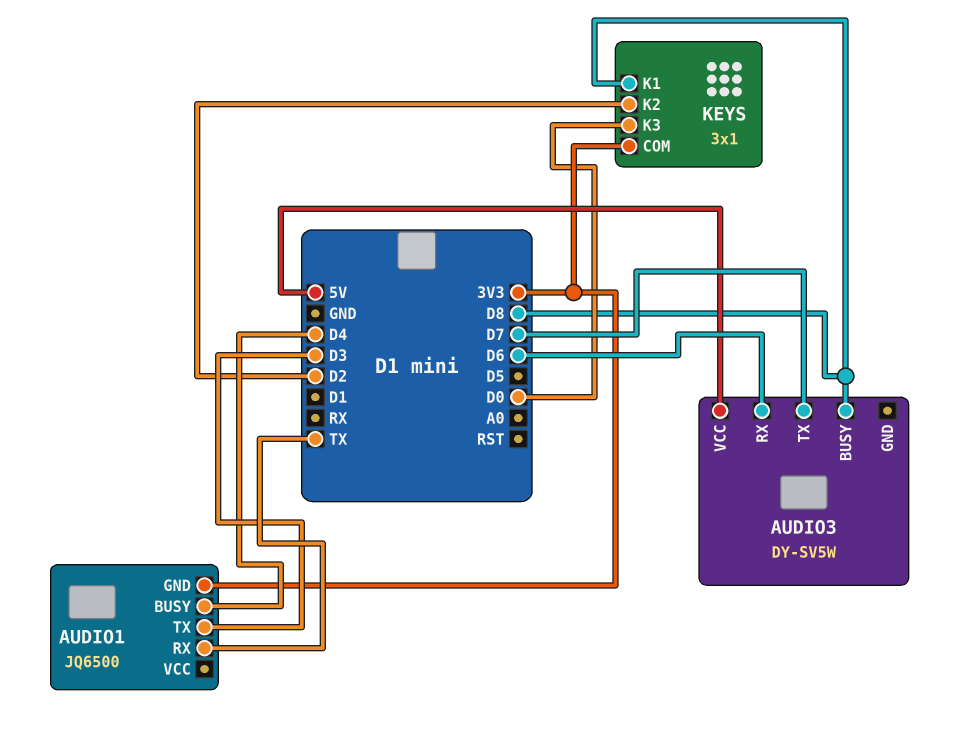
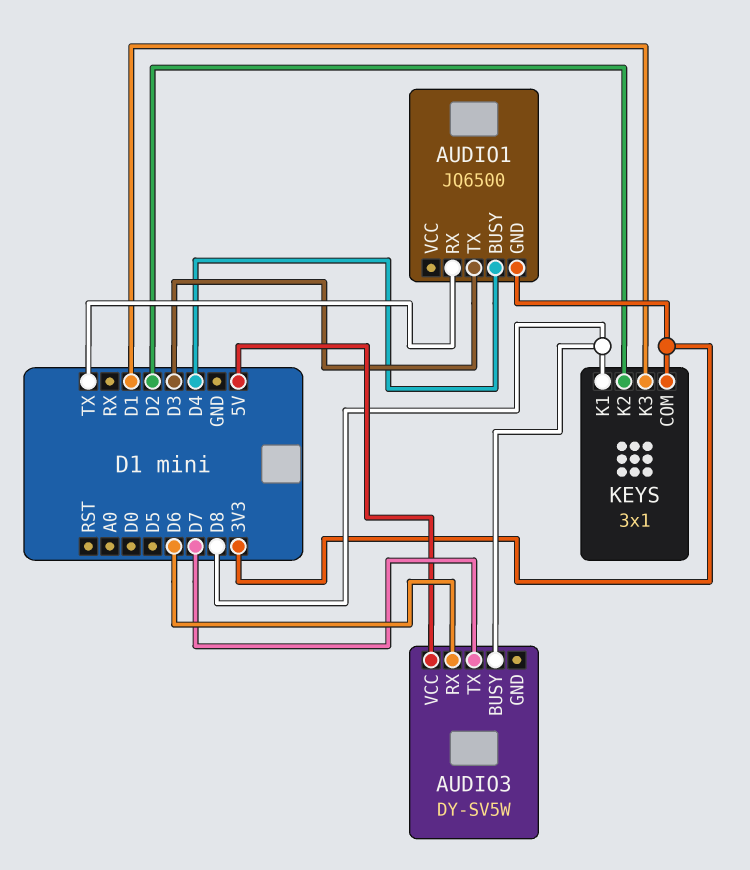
KEYS pin K3: D0 -> D1

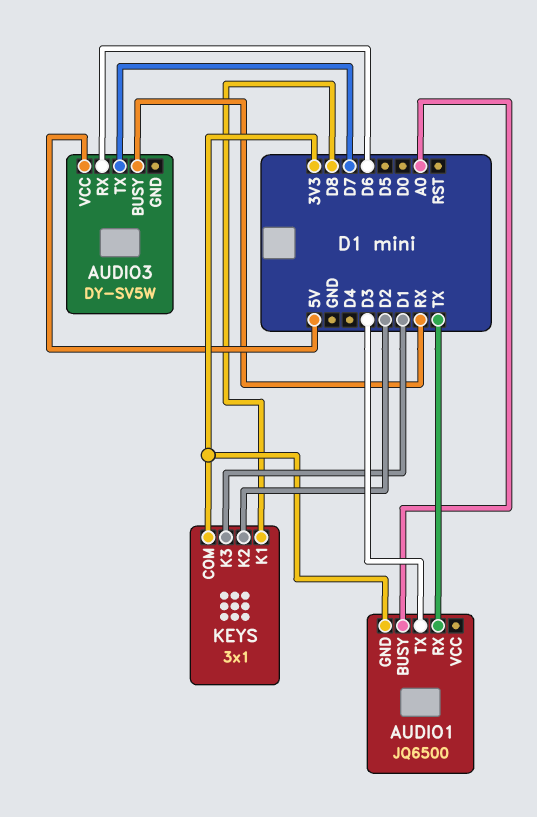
AUDIO1 pin BUSY: D4 -> A0
AUDIO3 pin BUSY: D8 -> RX

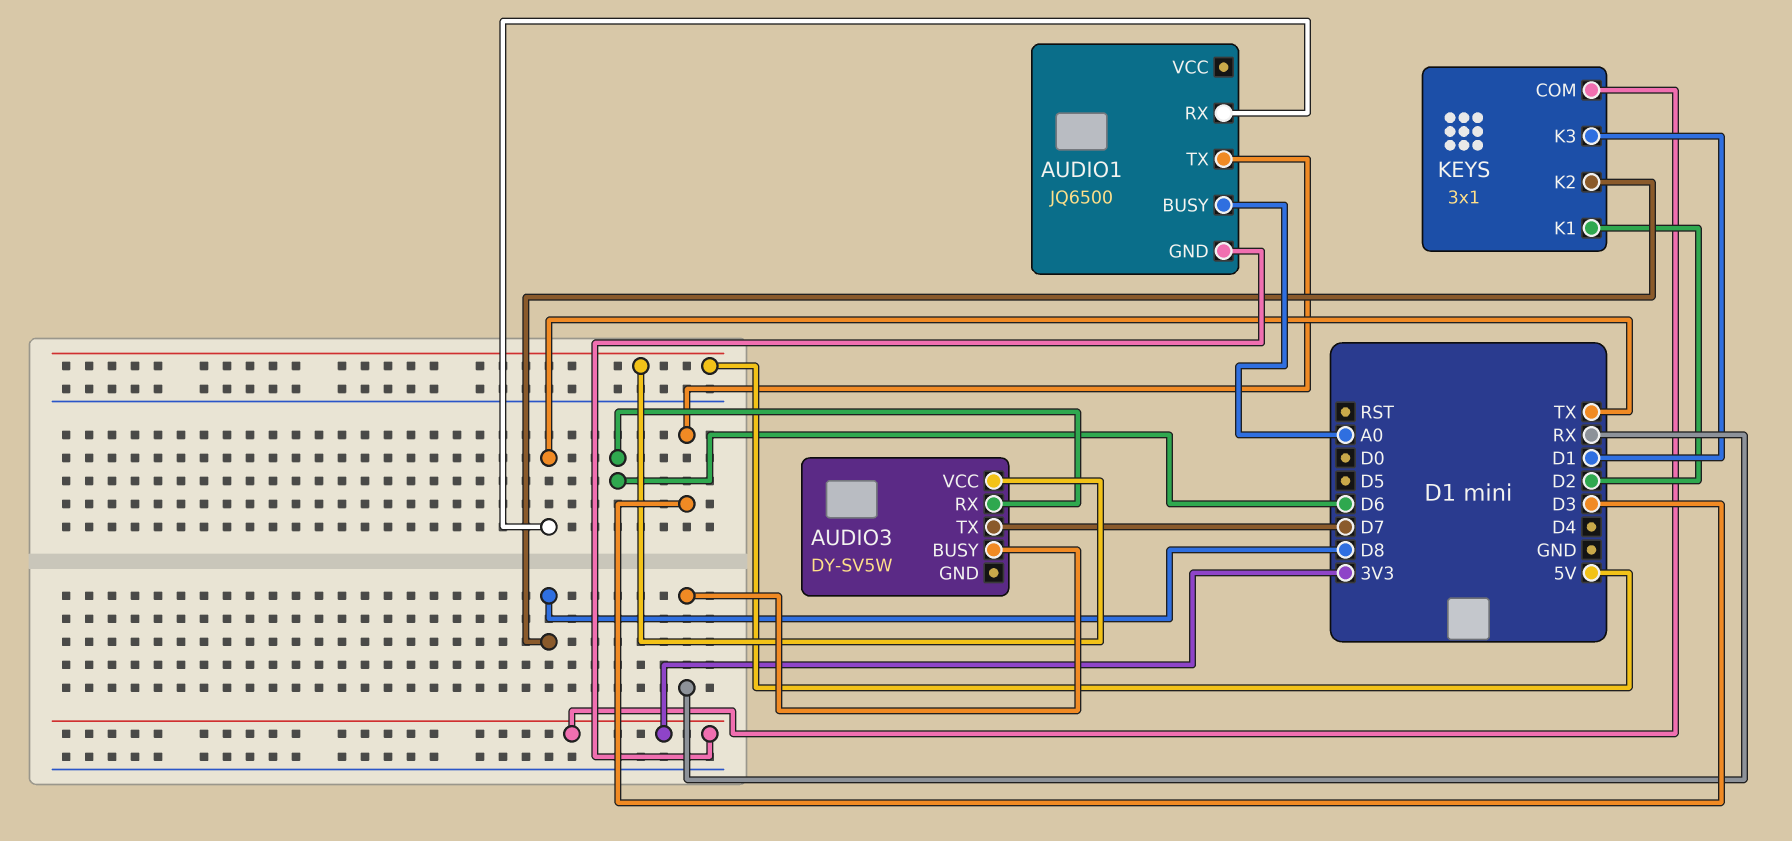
KEYS pin K1: D8 -> D2
KEYS pin K2: D2 -> D8

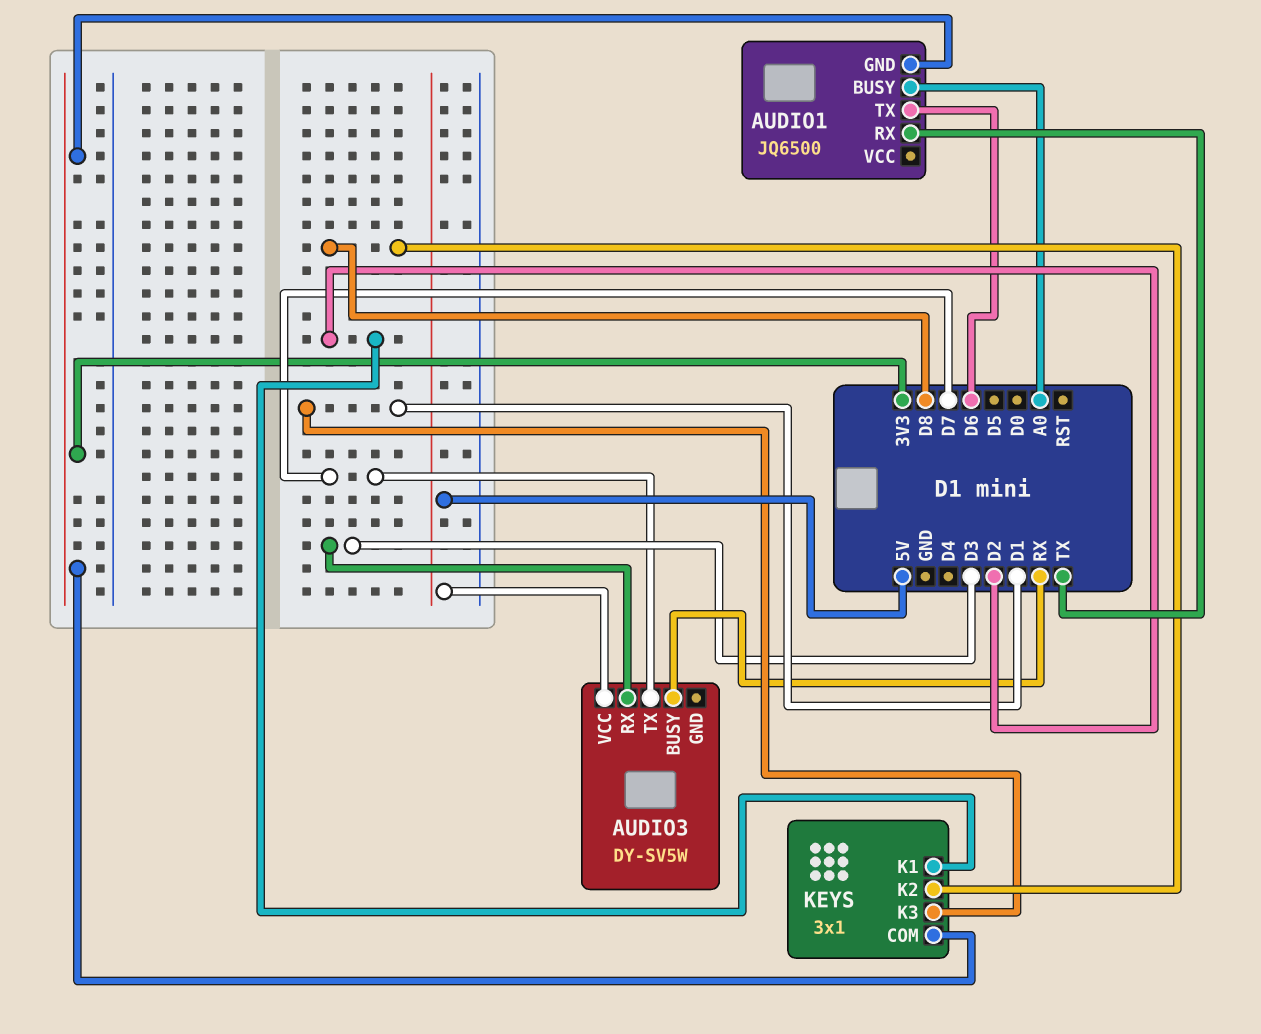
AUDIO1 pin TX: D3 -> D6
AUDIO3 pin RX: D6 -> D3

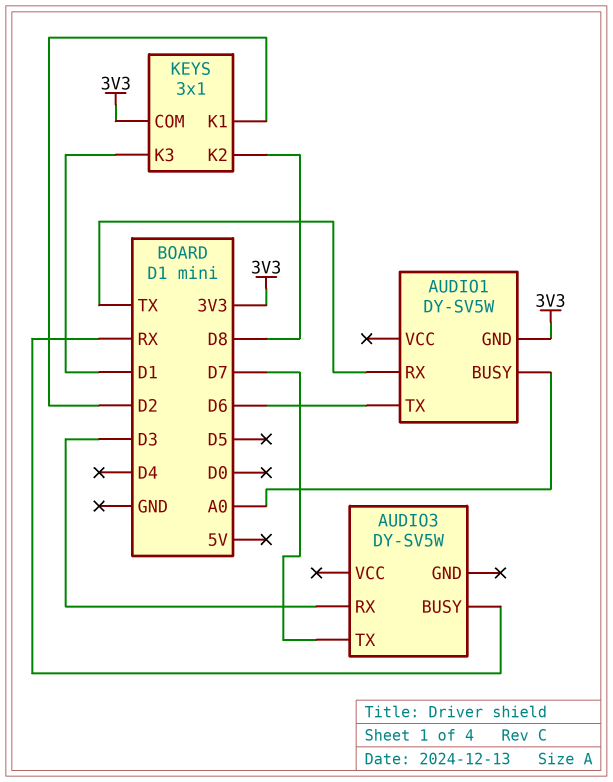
AUDIO1: JQ6500 -> DY-SV5W
AUDIO3 pin VCC: 5V -> none

